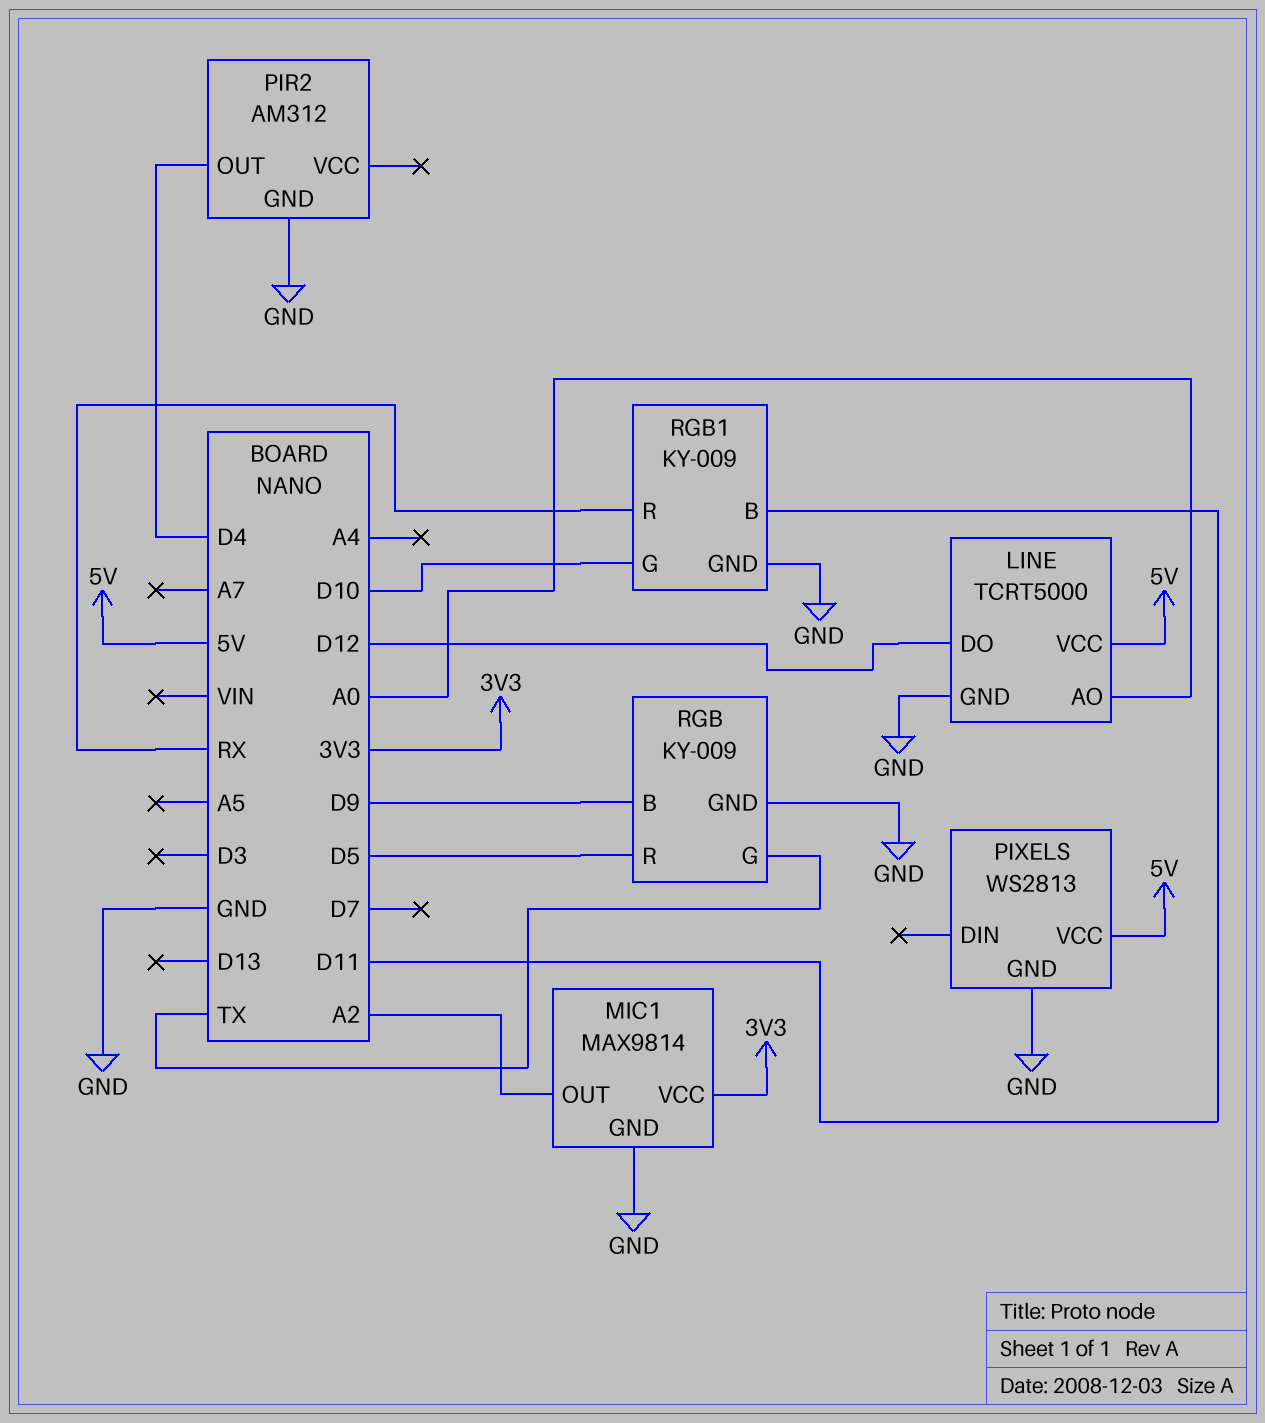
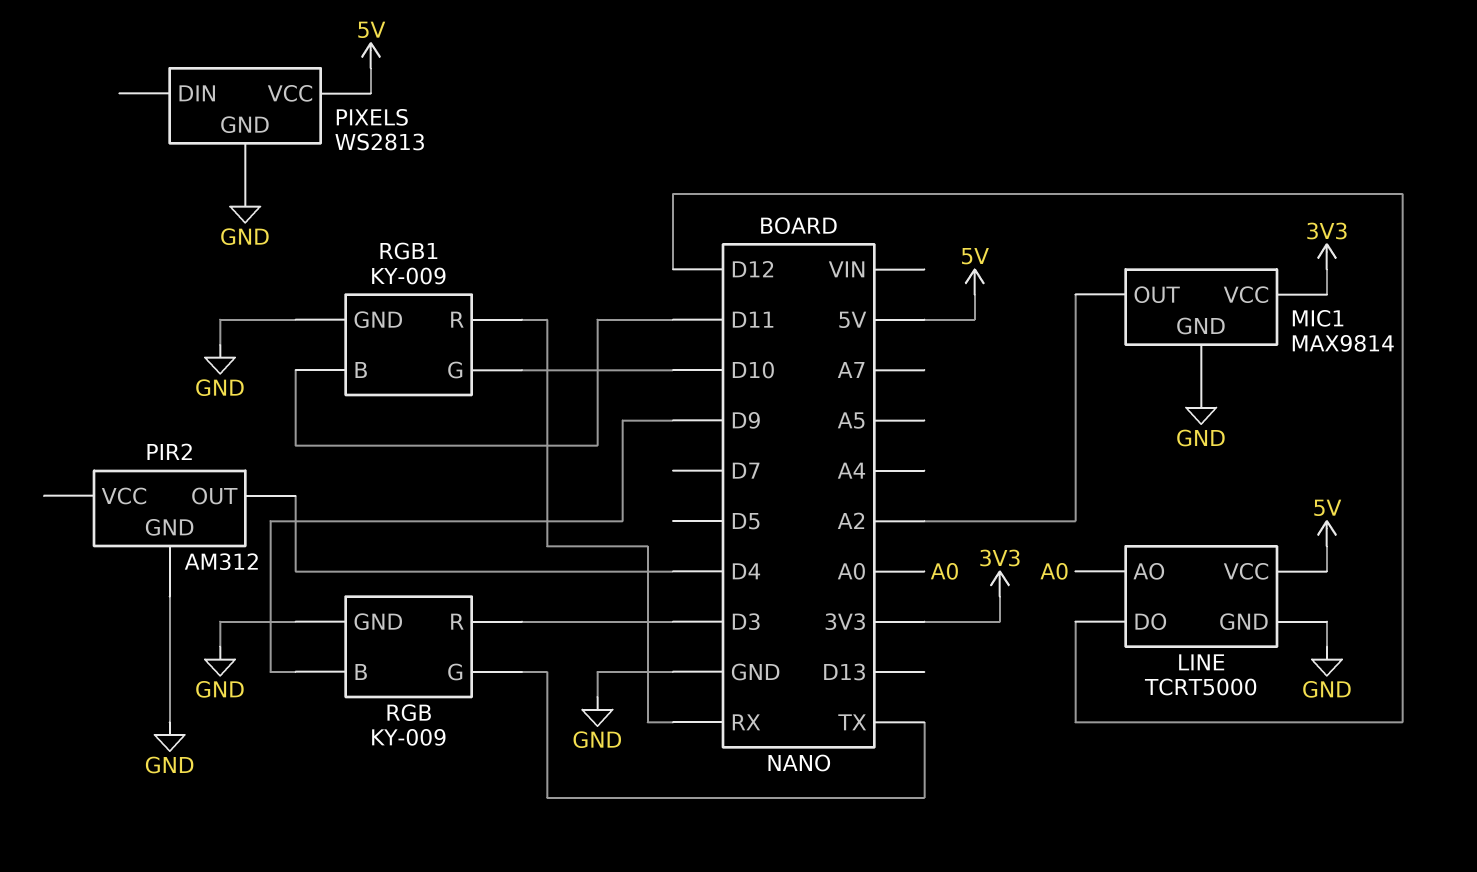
RGB pin R: D5 -> D3

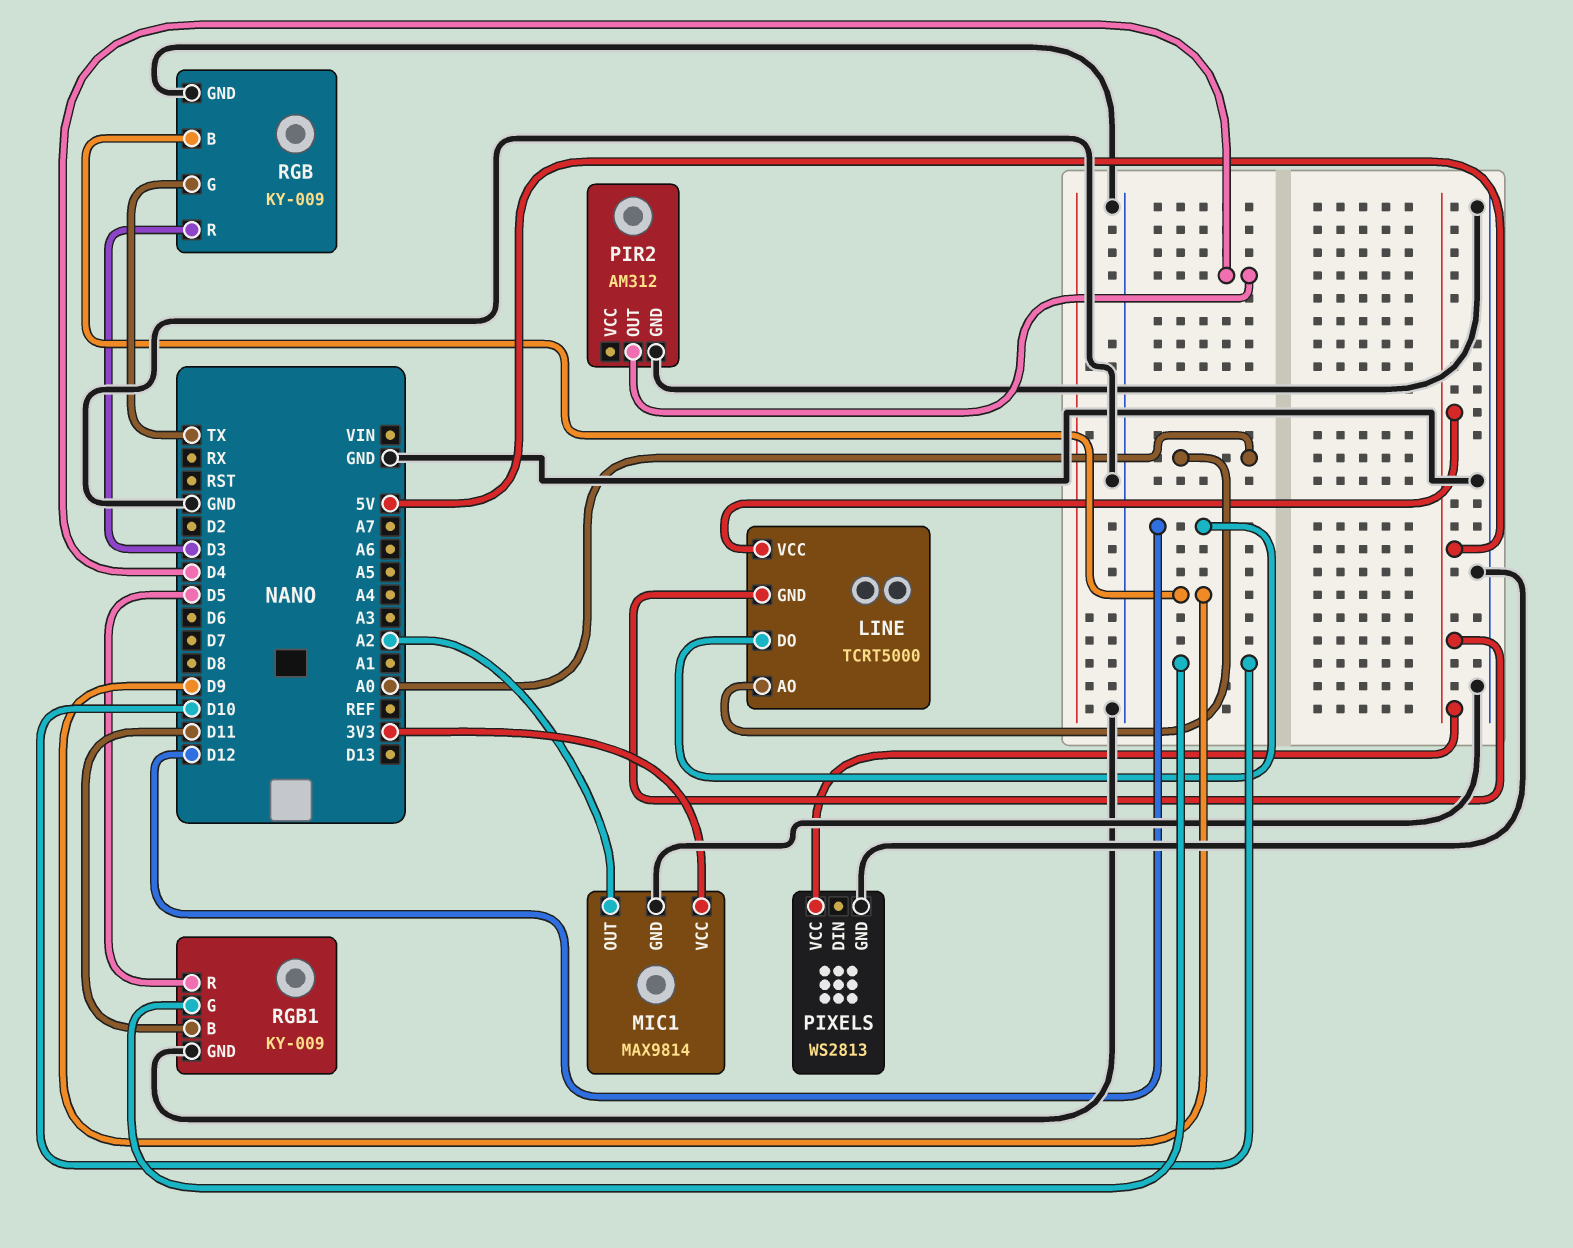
LINE pin GND: GND -> 5V
RGB1 pin R: RX -> D5

